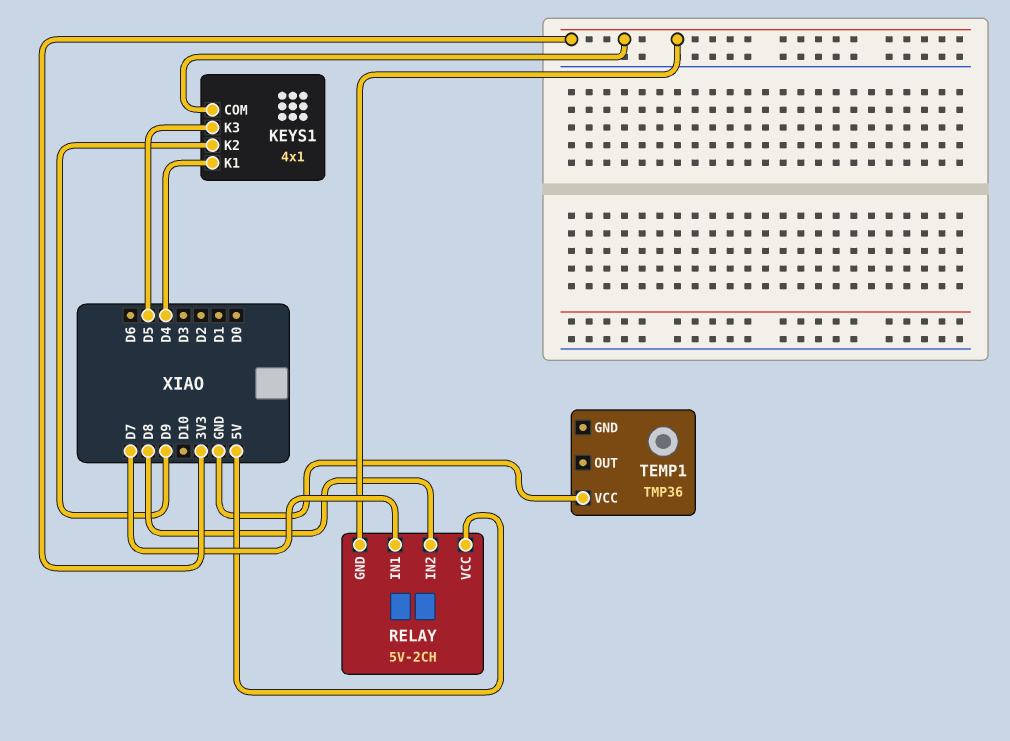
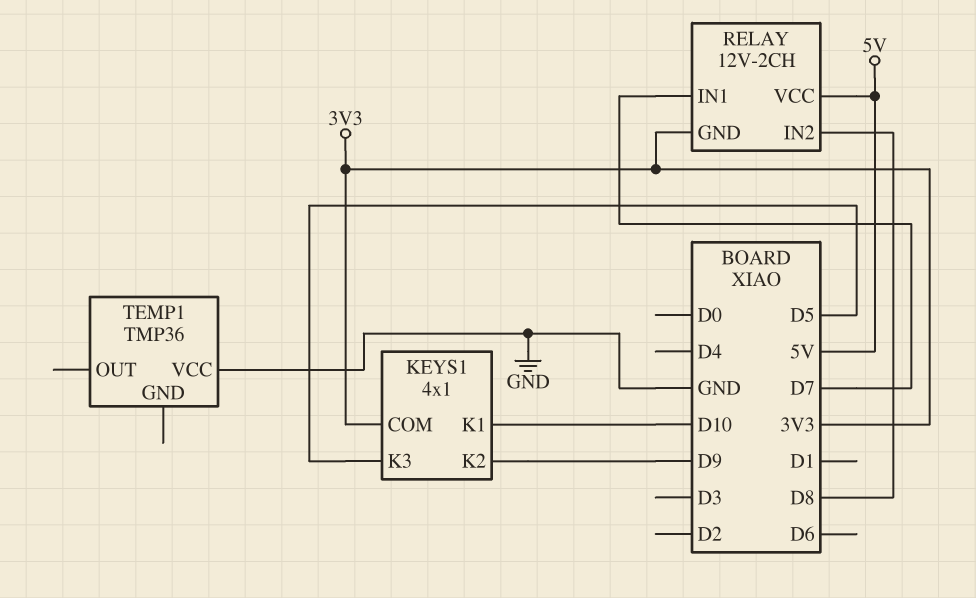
KEYS1 pin K1: D4 -> D10
RELAY: 5V-2CH -> 12V-2CH

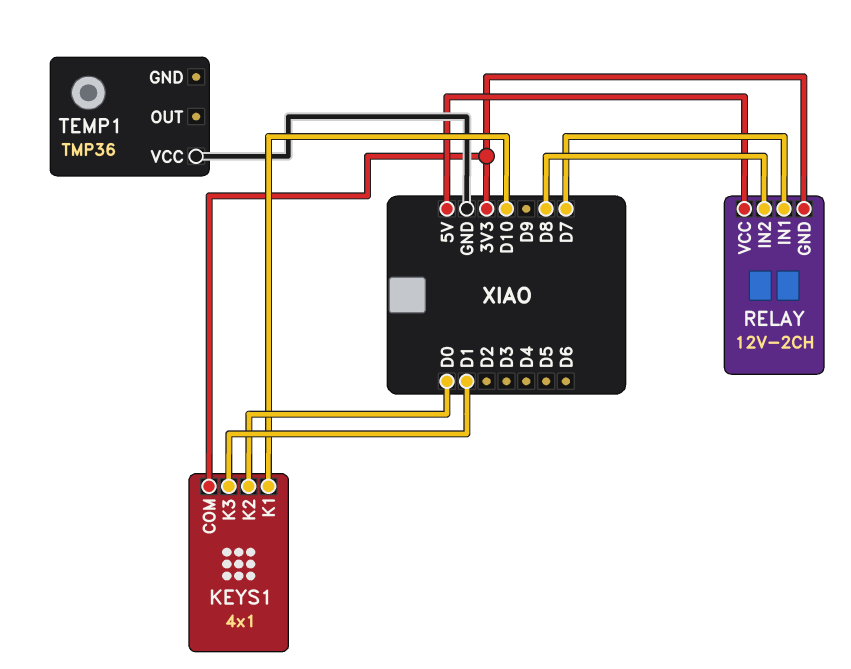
KEYS1 pin K2: D9 -> D0
KEYS1 pin K3: D5 -> D1

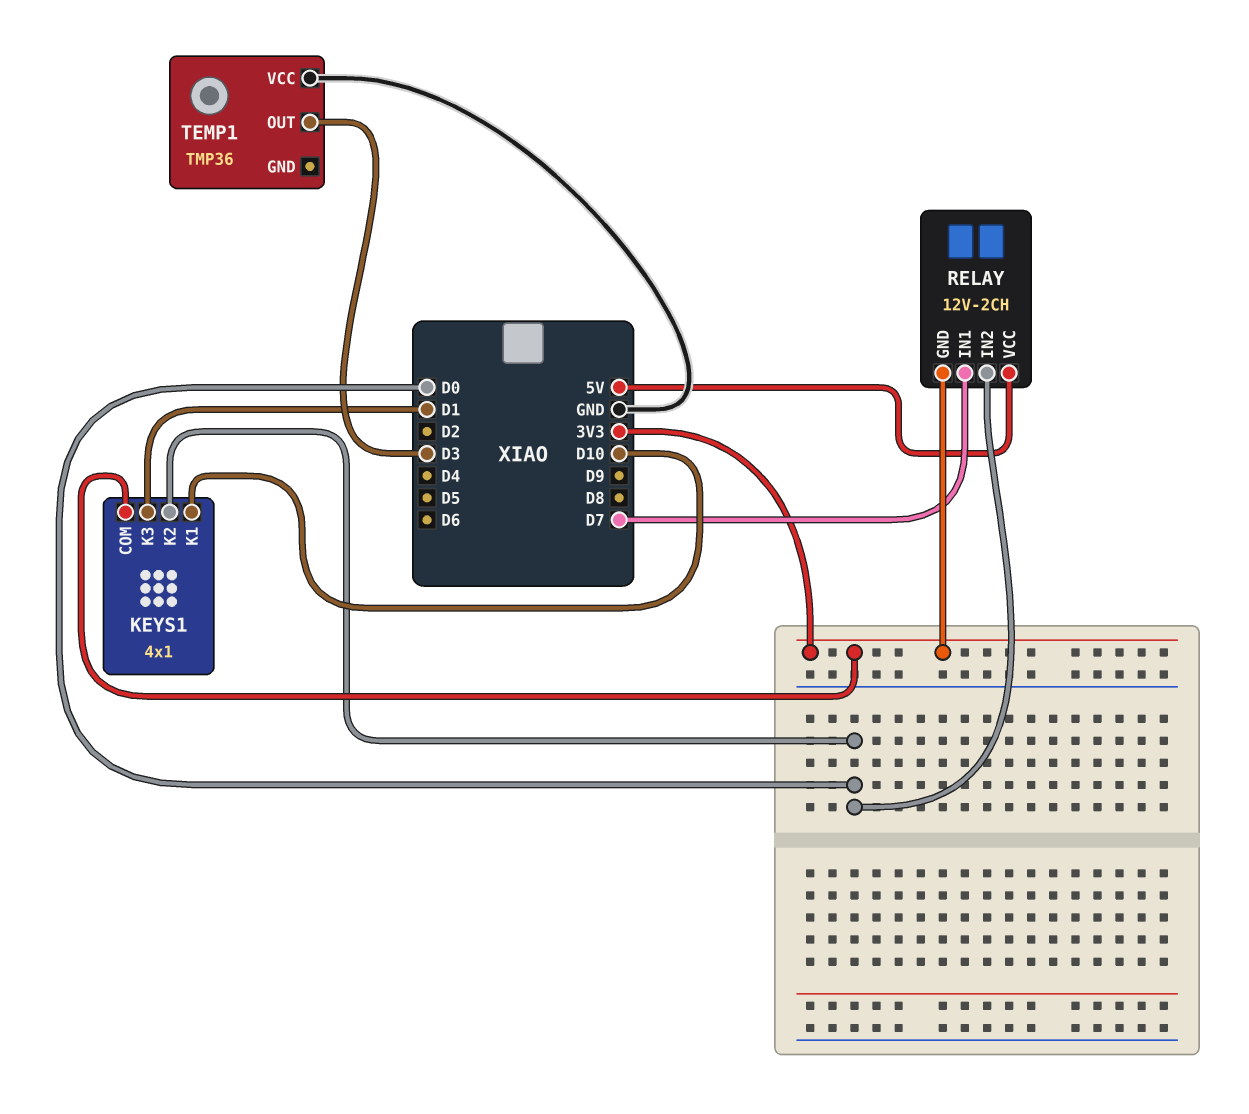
RELAY pin IN2: D8 -> D0
TEMP1 pin OUT: none -> D3

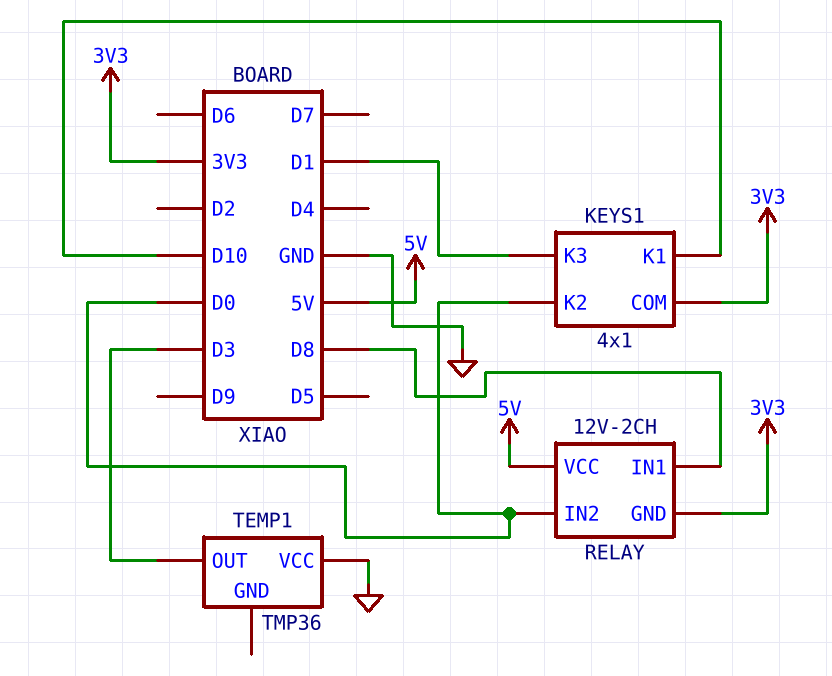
RELAY pin IN1: D7 -> D8

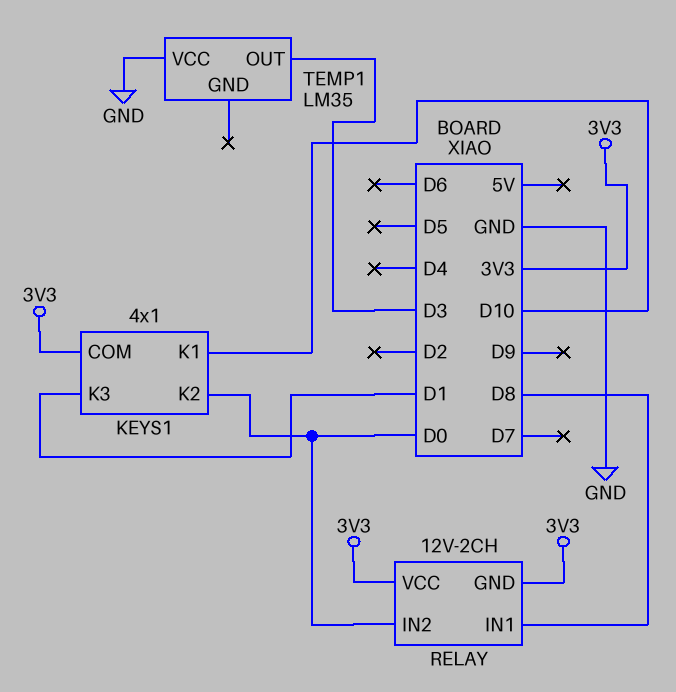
RELAY pin VCC: 5V -> 3V3
TEMP1: TMP36 -> LM35

